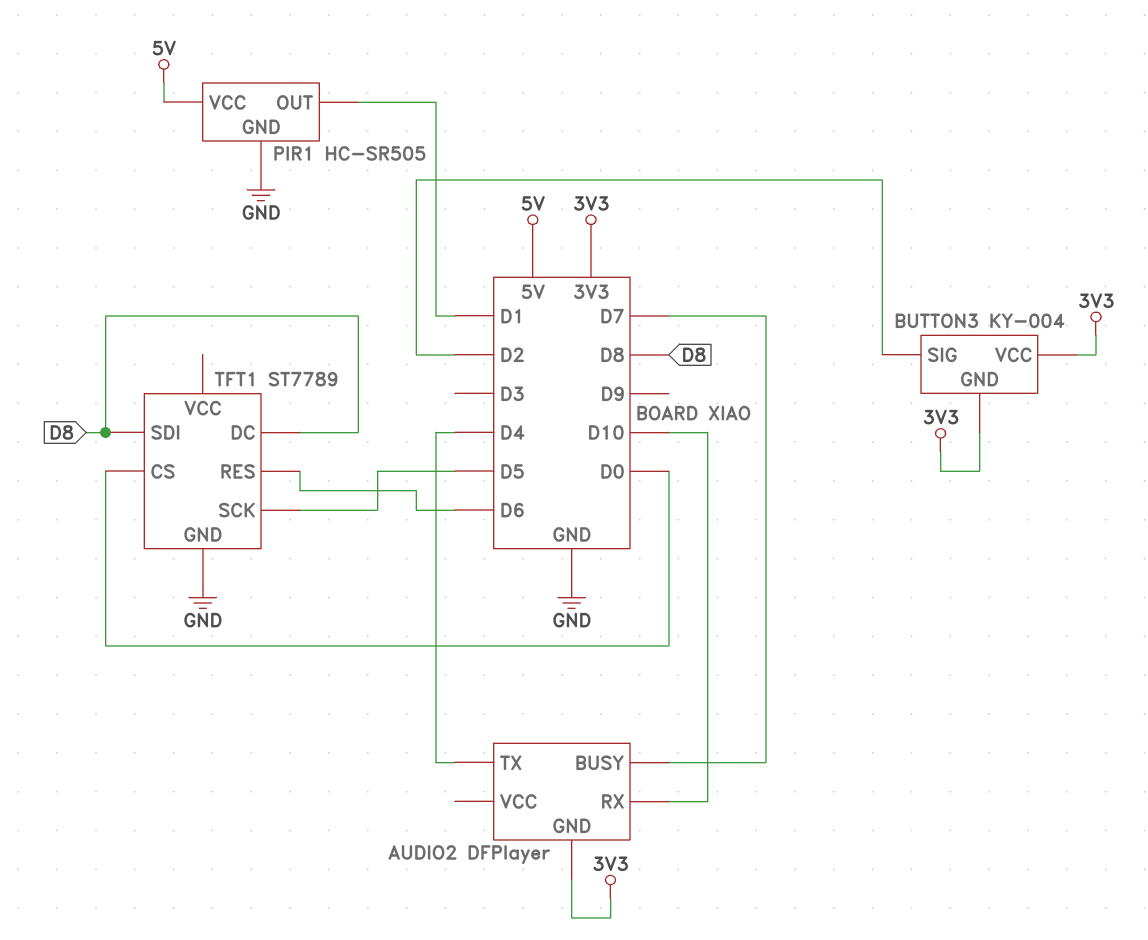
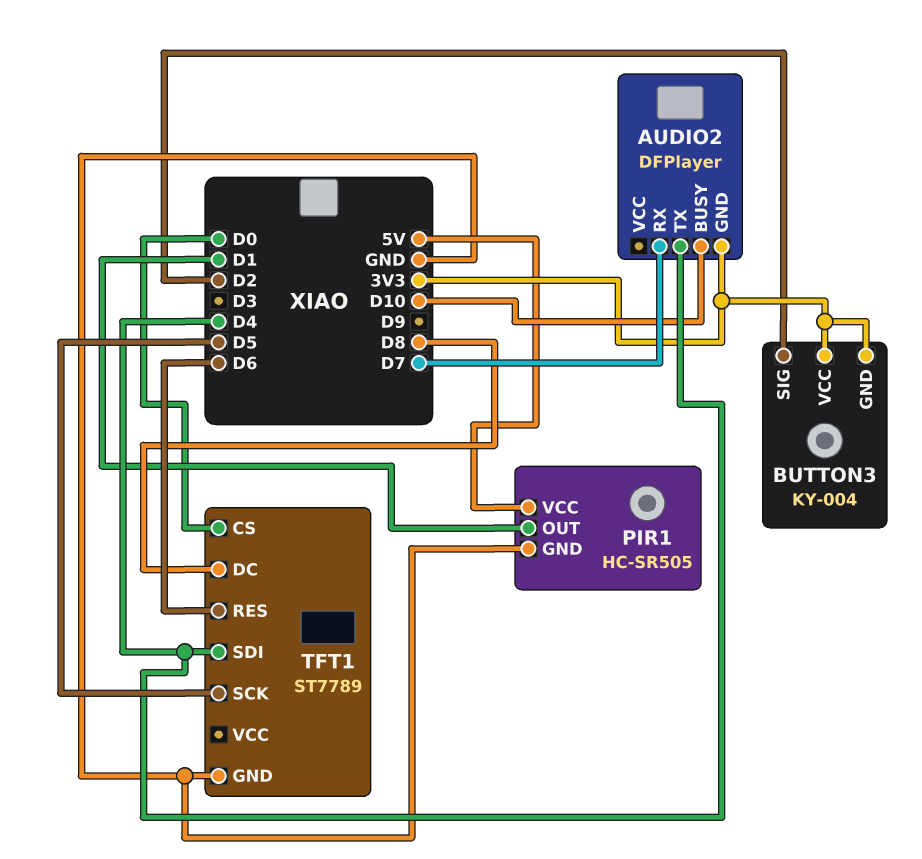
AUDIO2 pin BUSY: D7 -> D10
AUDIO2 pin RX: D10 -> D7
TFT1 pin SDI: D8 -> D4

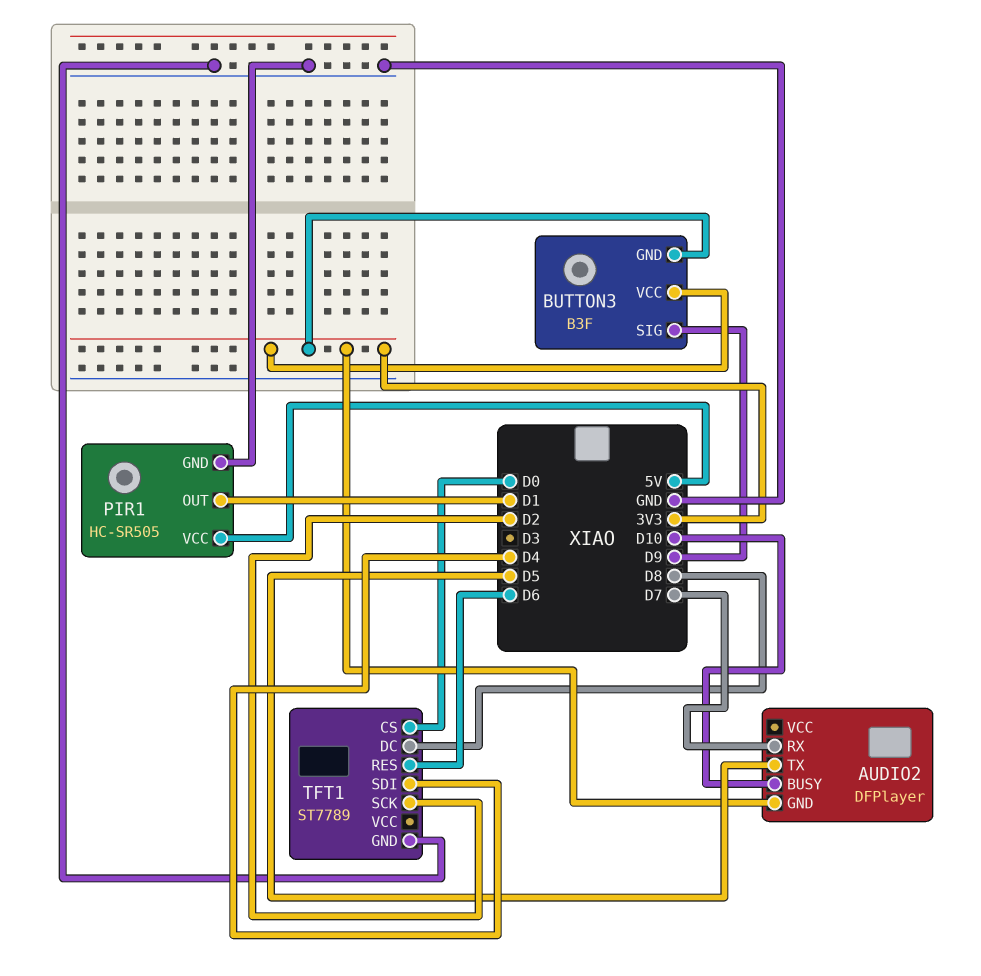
AUDIO2 pin TX: D4 -> D5
BUTTON3: KY-004 -> B3F
BUTTON3 pin SIG: D2 -> D9
TFT1 pin SCK: D5 -> D2

